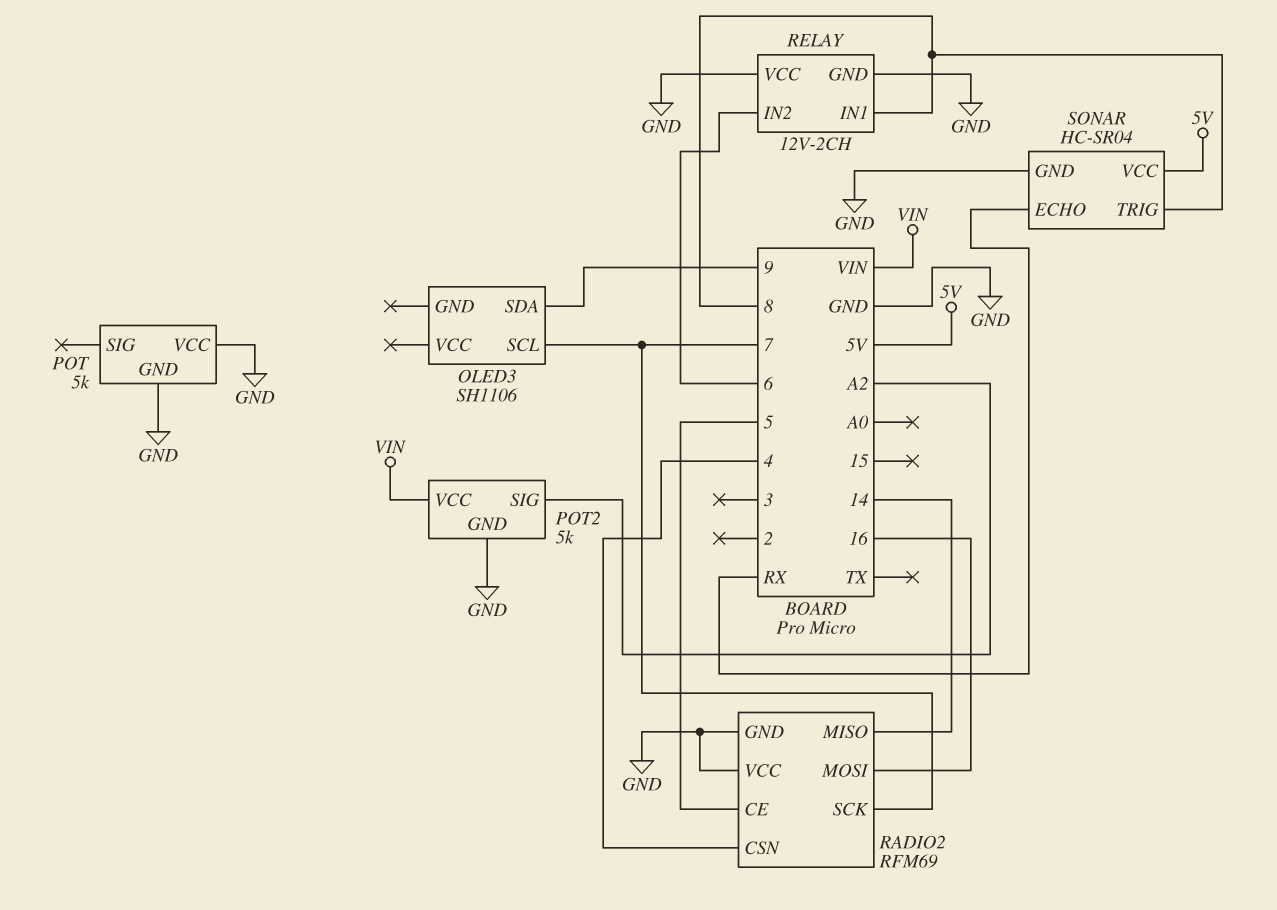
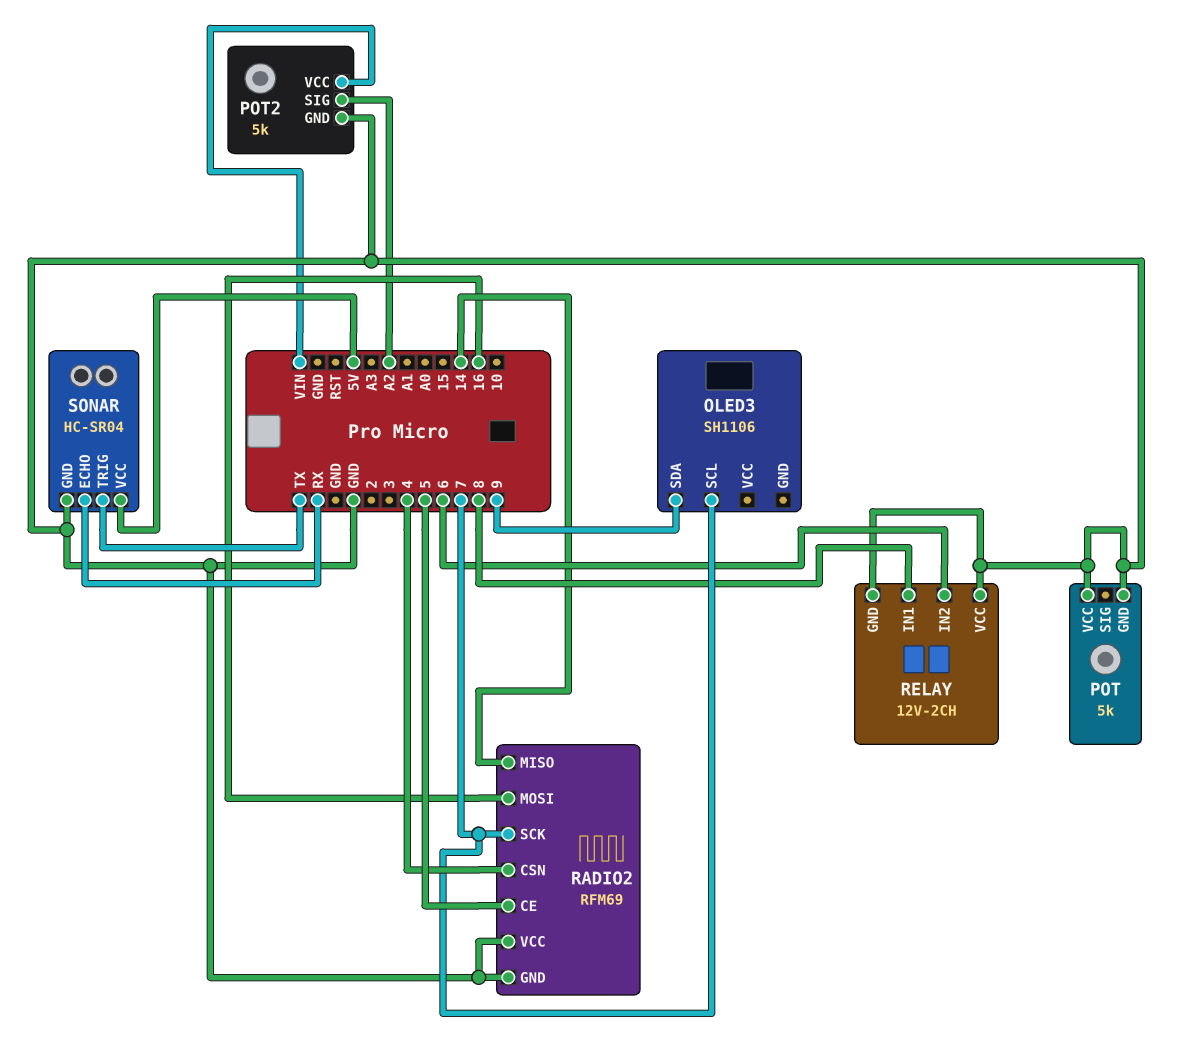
SONAR pin TRIG: 8 -> TX

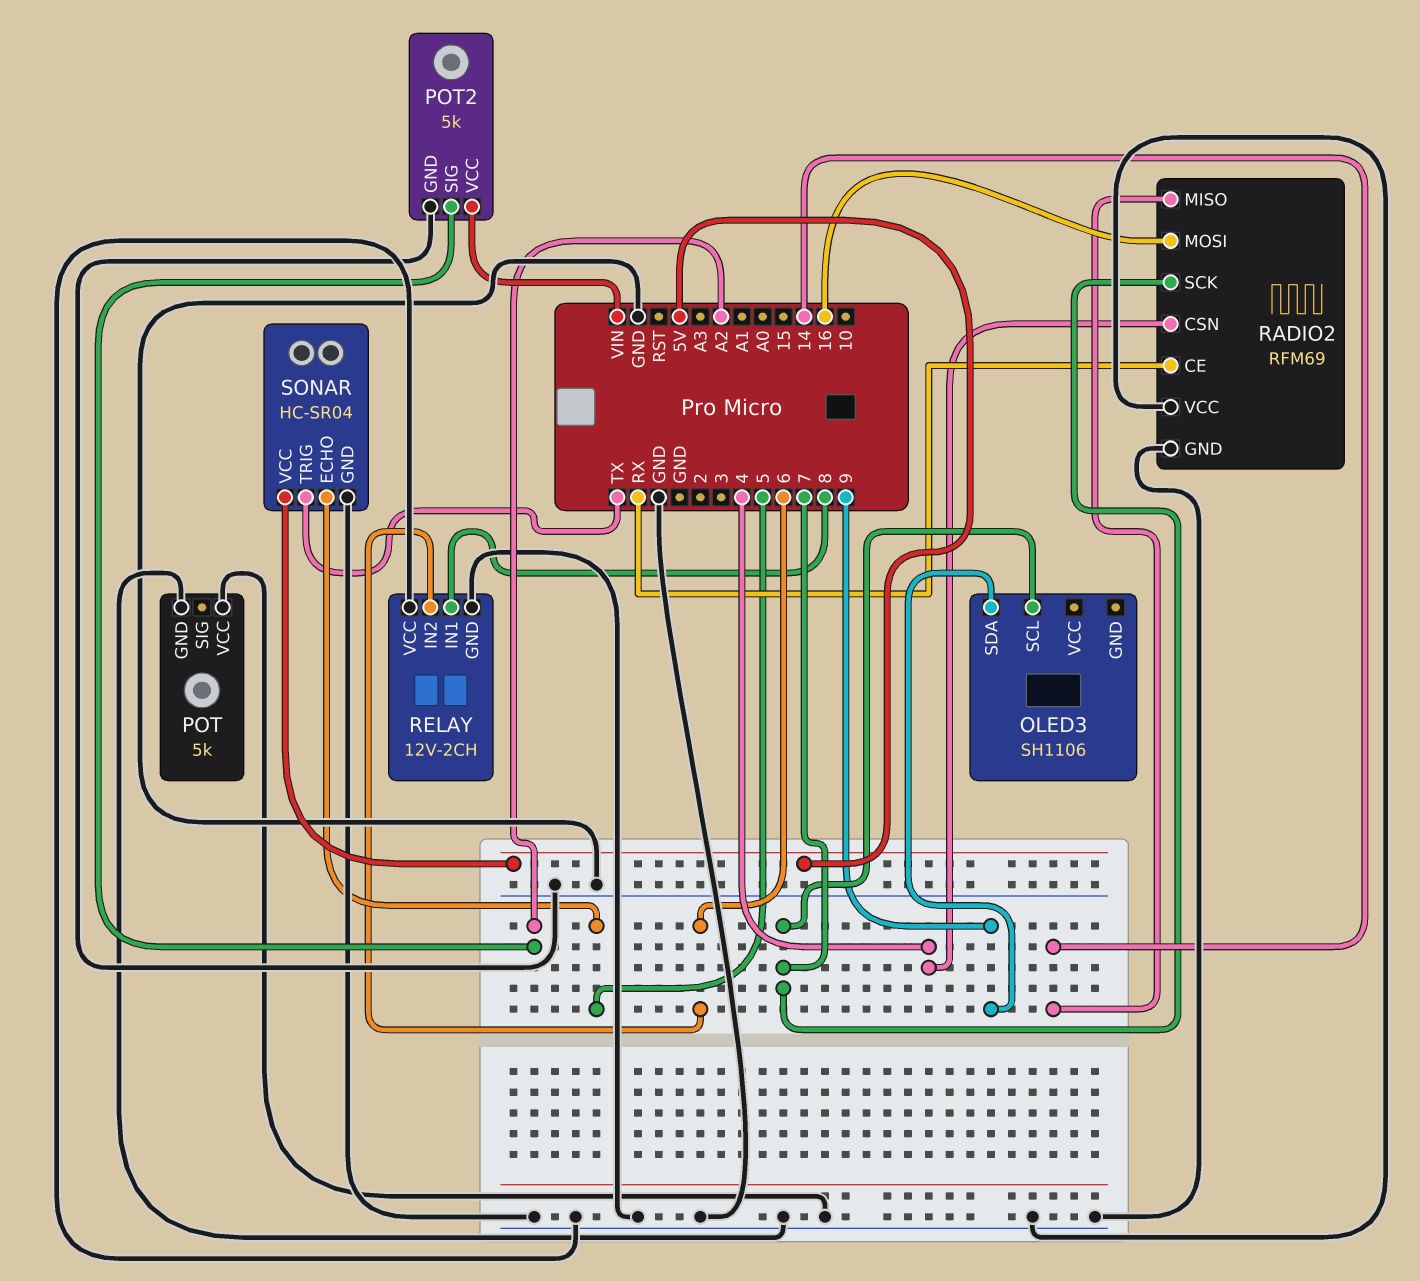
RADIO2 pin CE: 5 -> RX
SONAR pin ECHO: RX -> 5

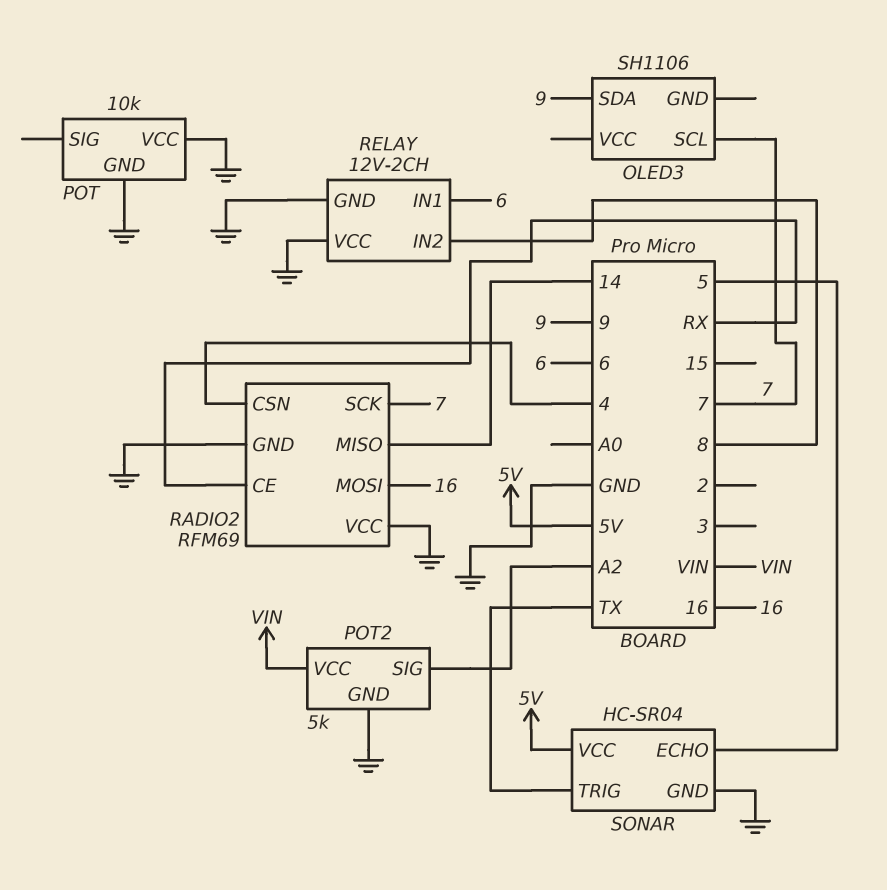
POT: 5k -> 10k
RELAY pin IN1: 8 -> 6
RELAY pin IN2: 6 -> 8

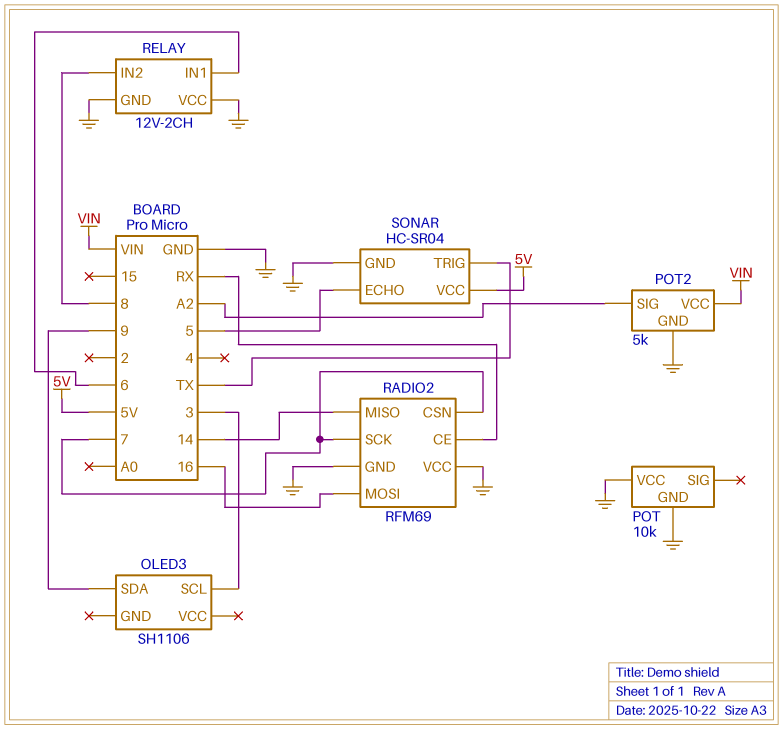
OLED3 pin SCL: 7 -> 3
RADIO2 pin CSN: 4 -> 7

